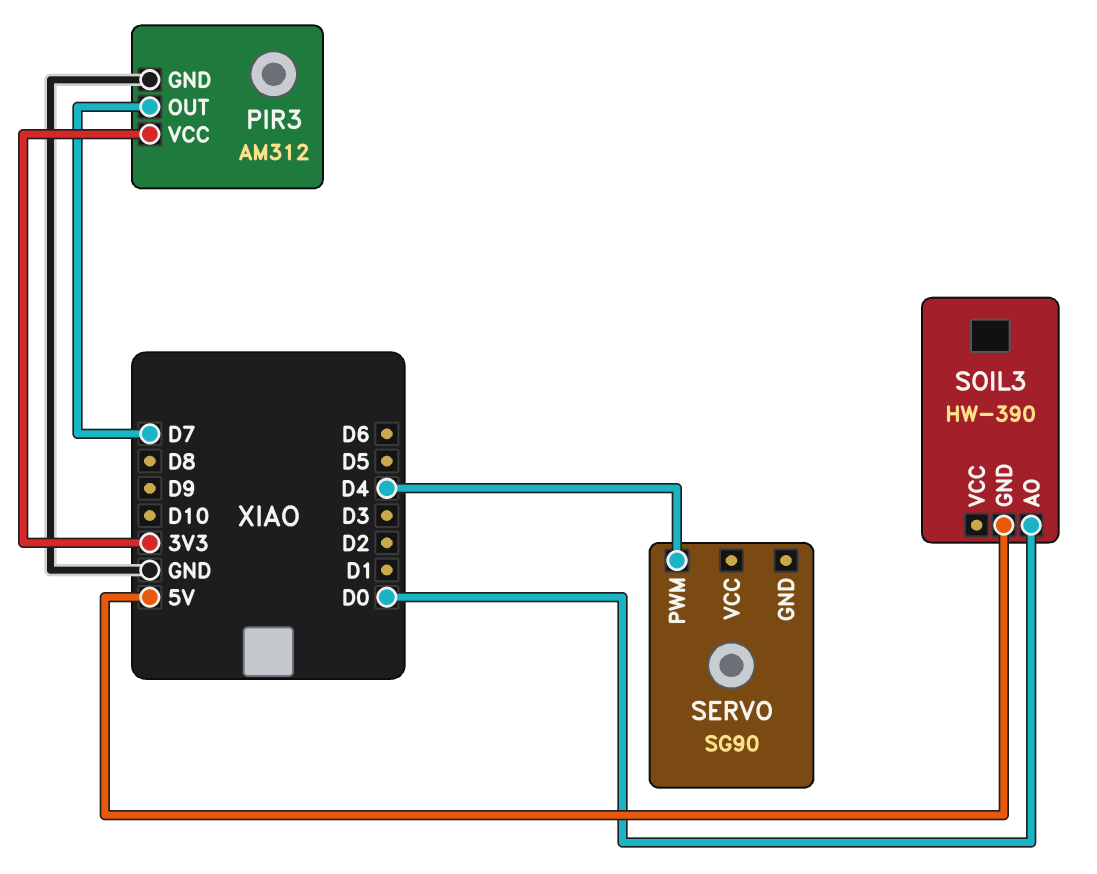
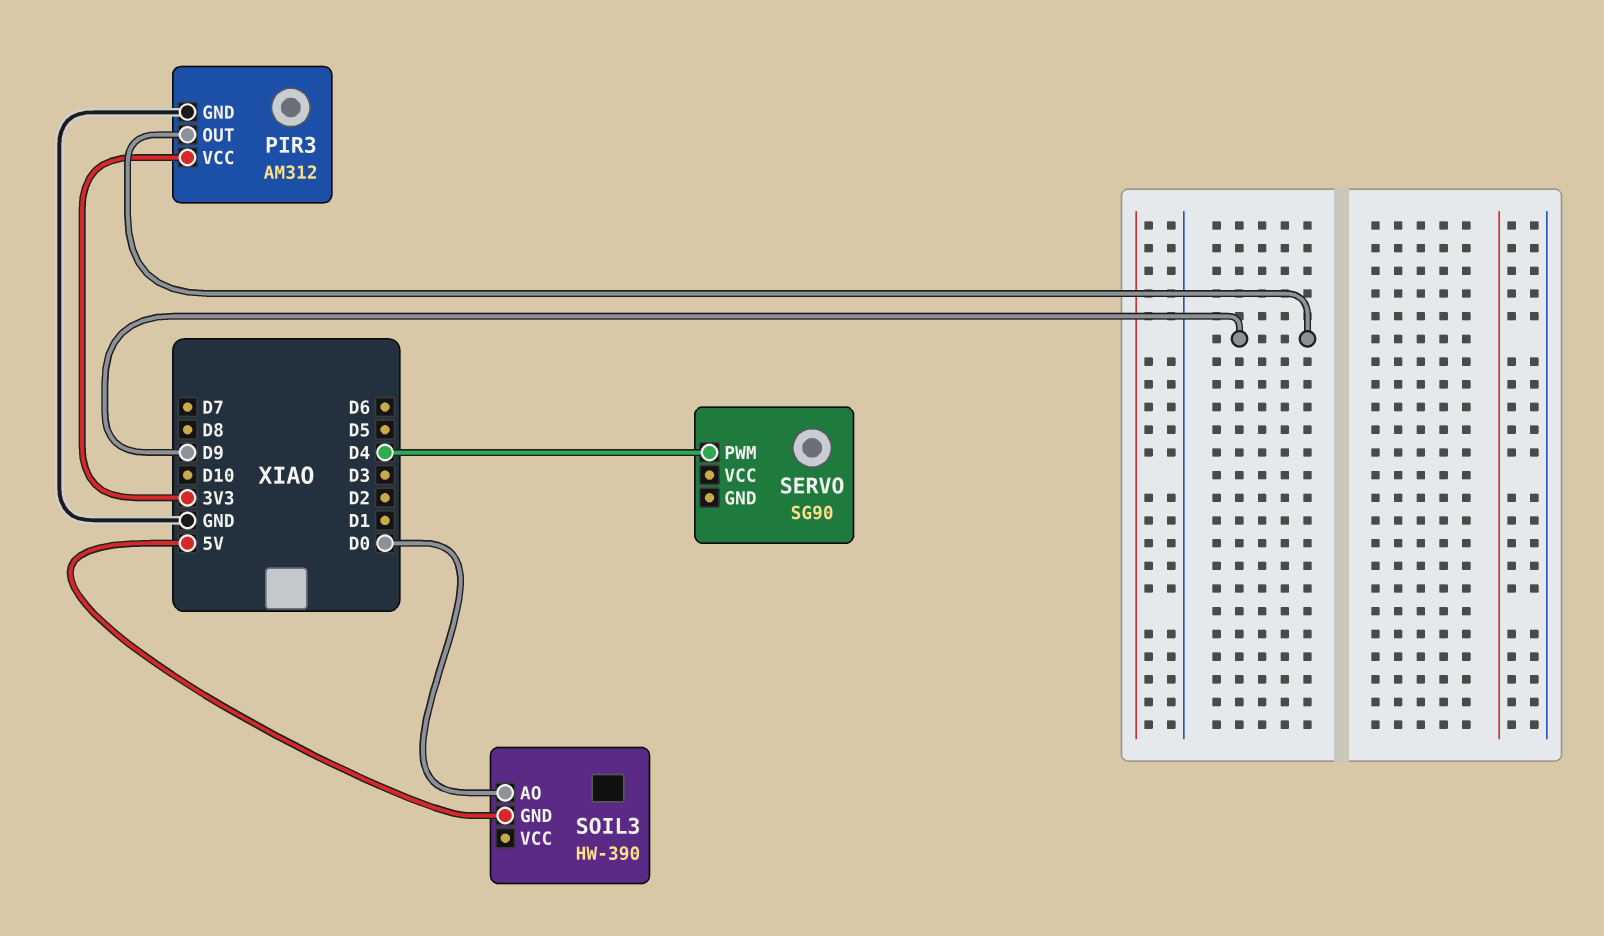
PIR3 pin OUT: D7 -> D9

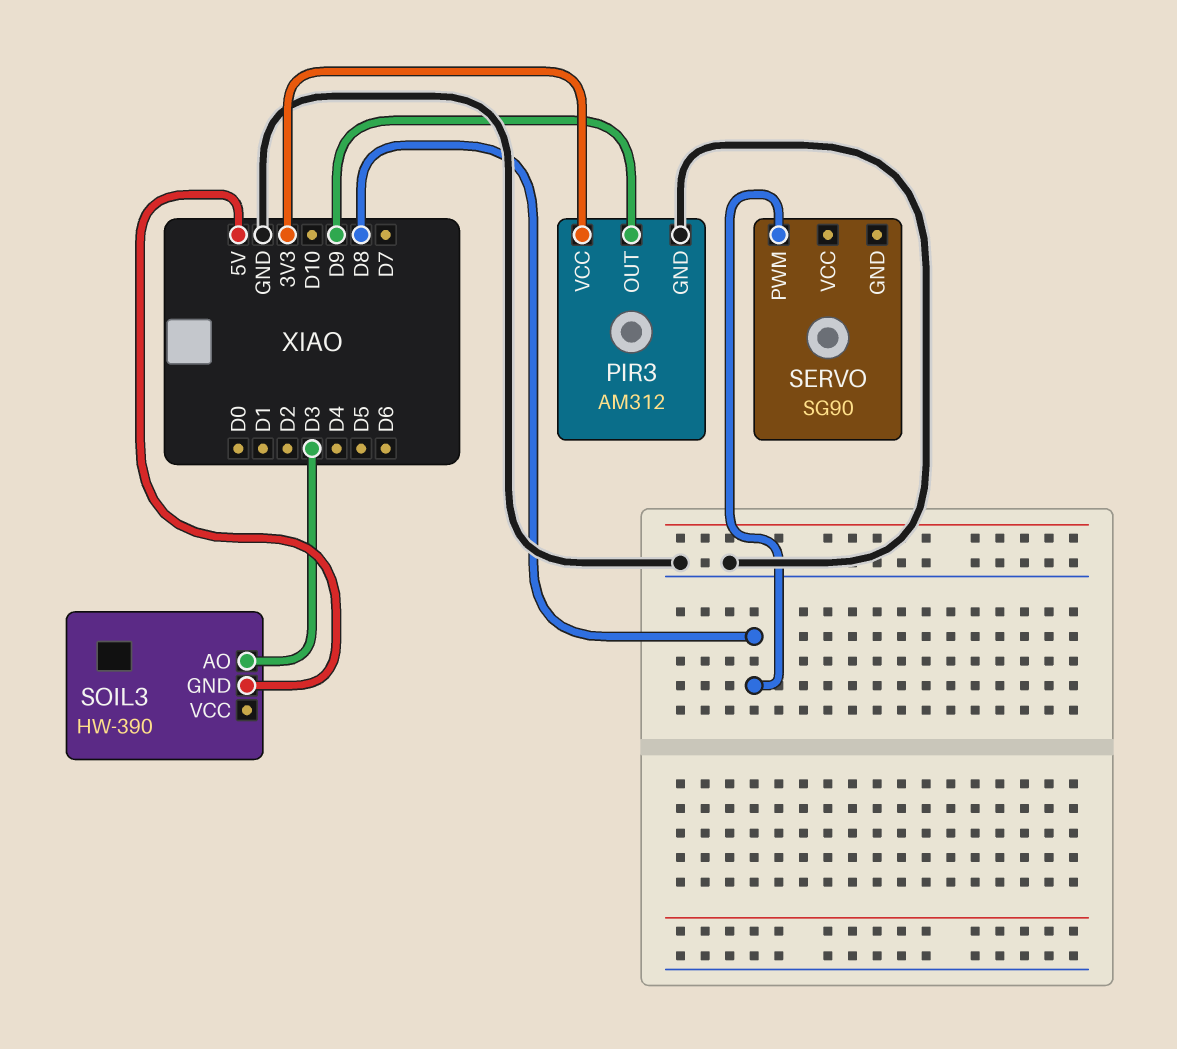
SERVO pin PWM: D4 -> D8
SOIL3 pin AO: D0 -> D3

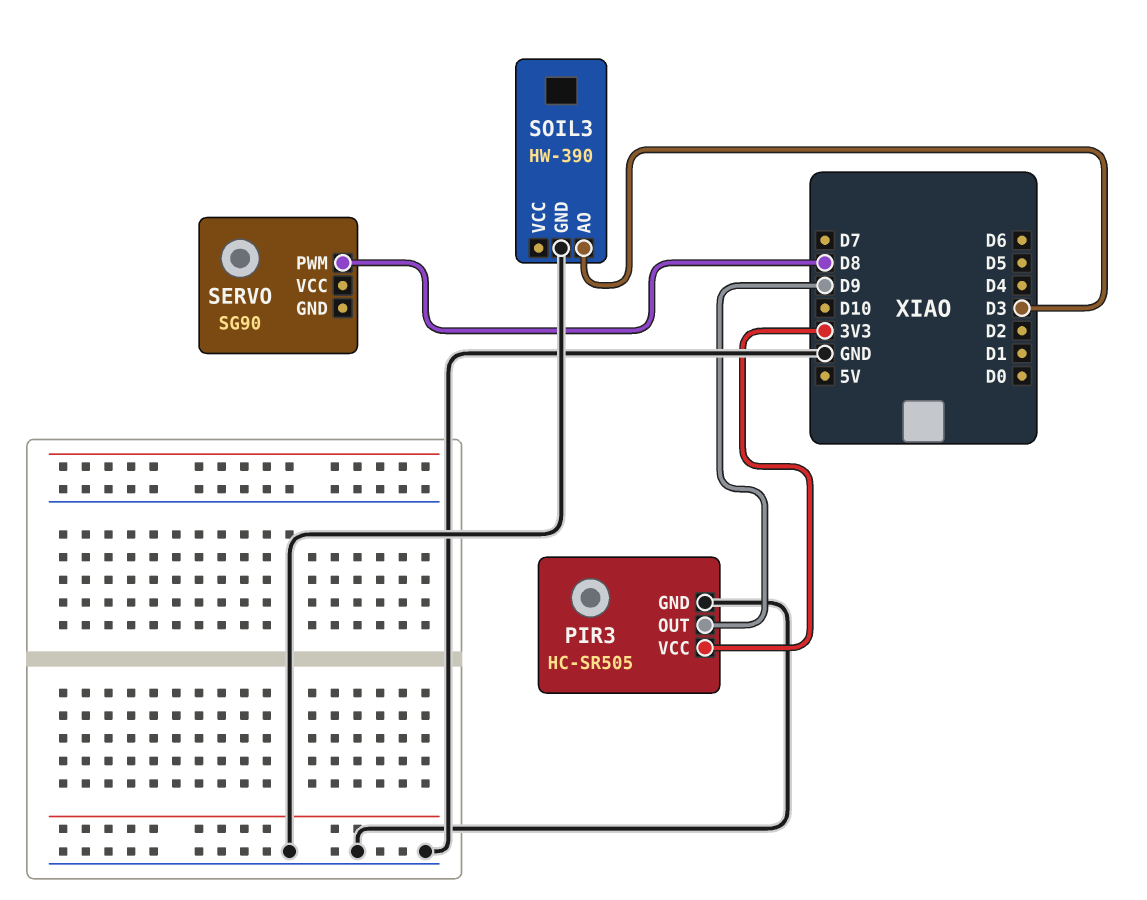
PIR3: AM312 -> HC-SR505
SOIL3 pin GND: 5V -> GND

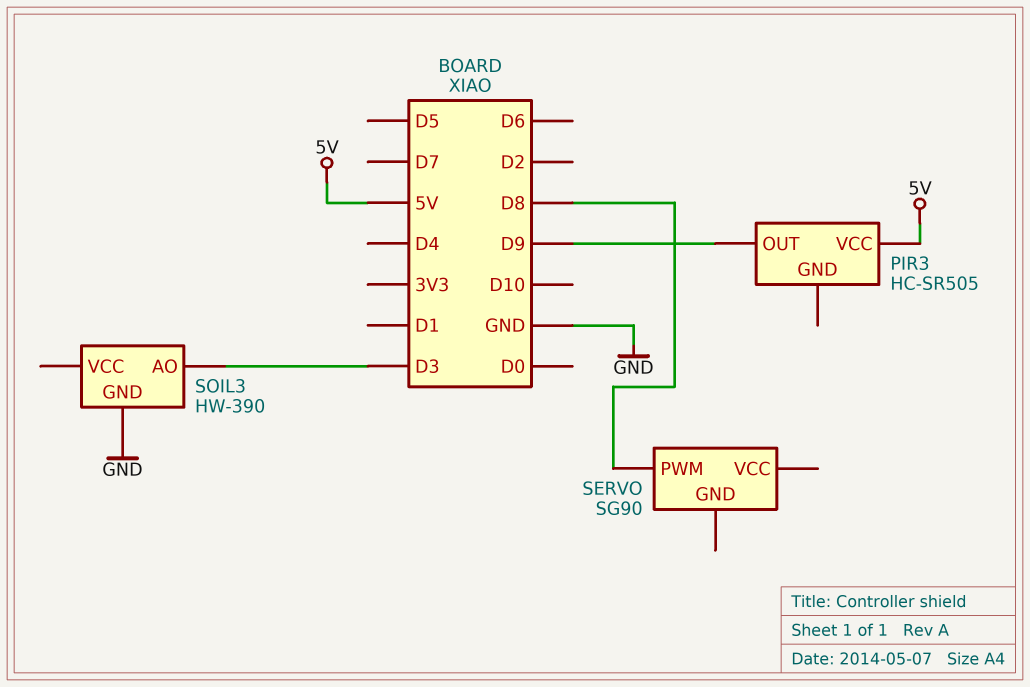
PIR3 pin GND: GND -> none
PIR3 pin VCC: 3V3 -> 5V

